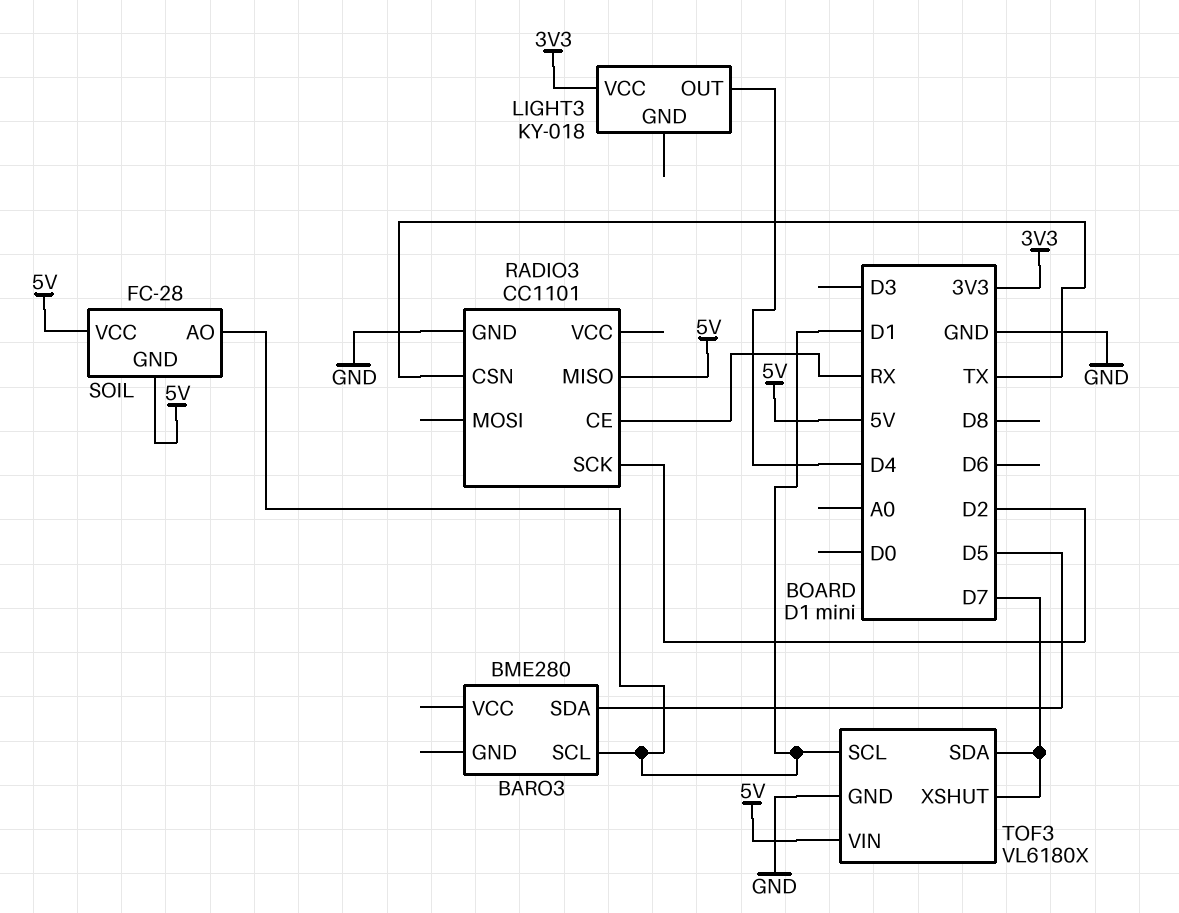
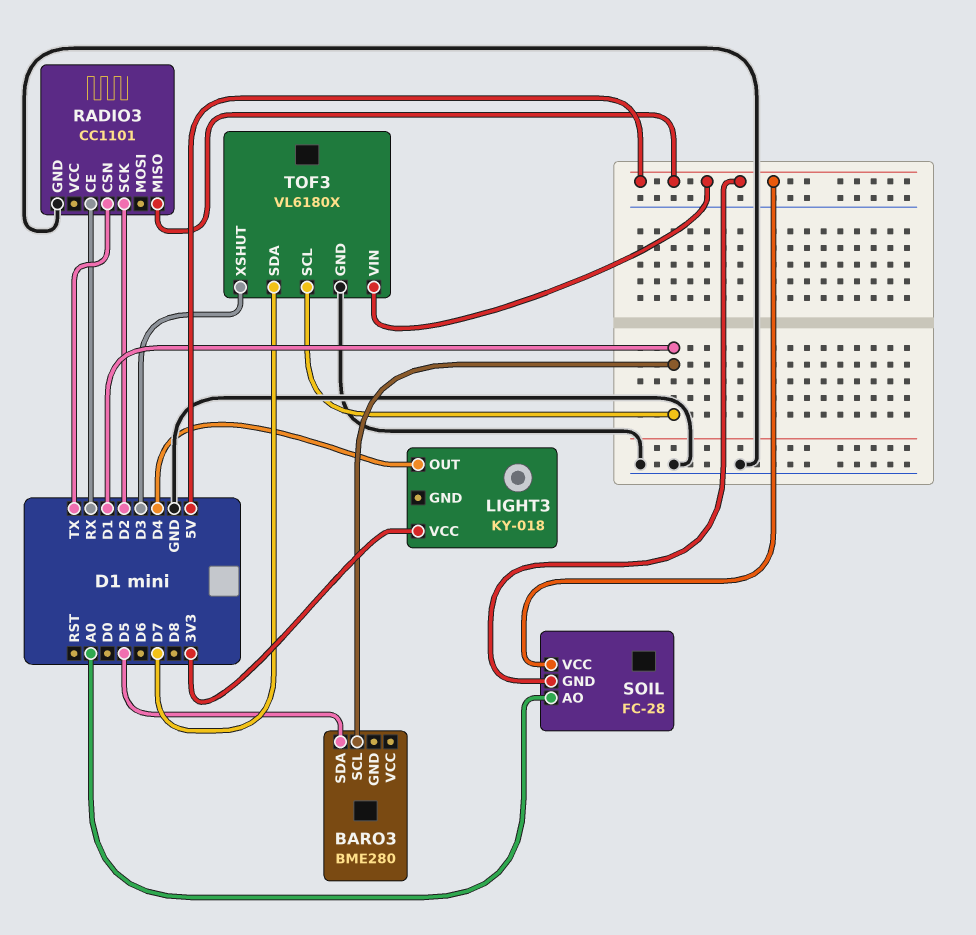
SOIL pin AO: D1 -> A0
TOF3 pin XSHUT: D7 -> D3

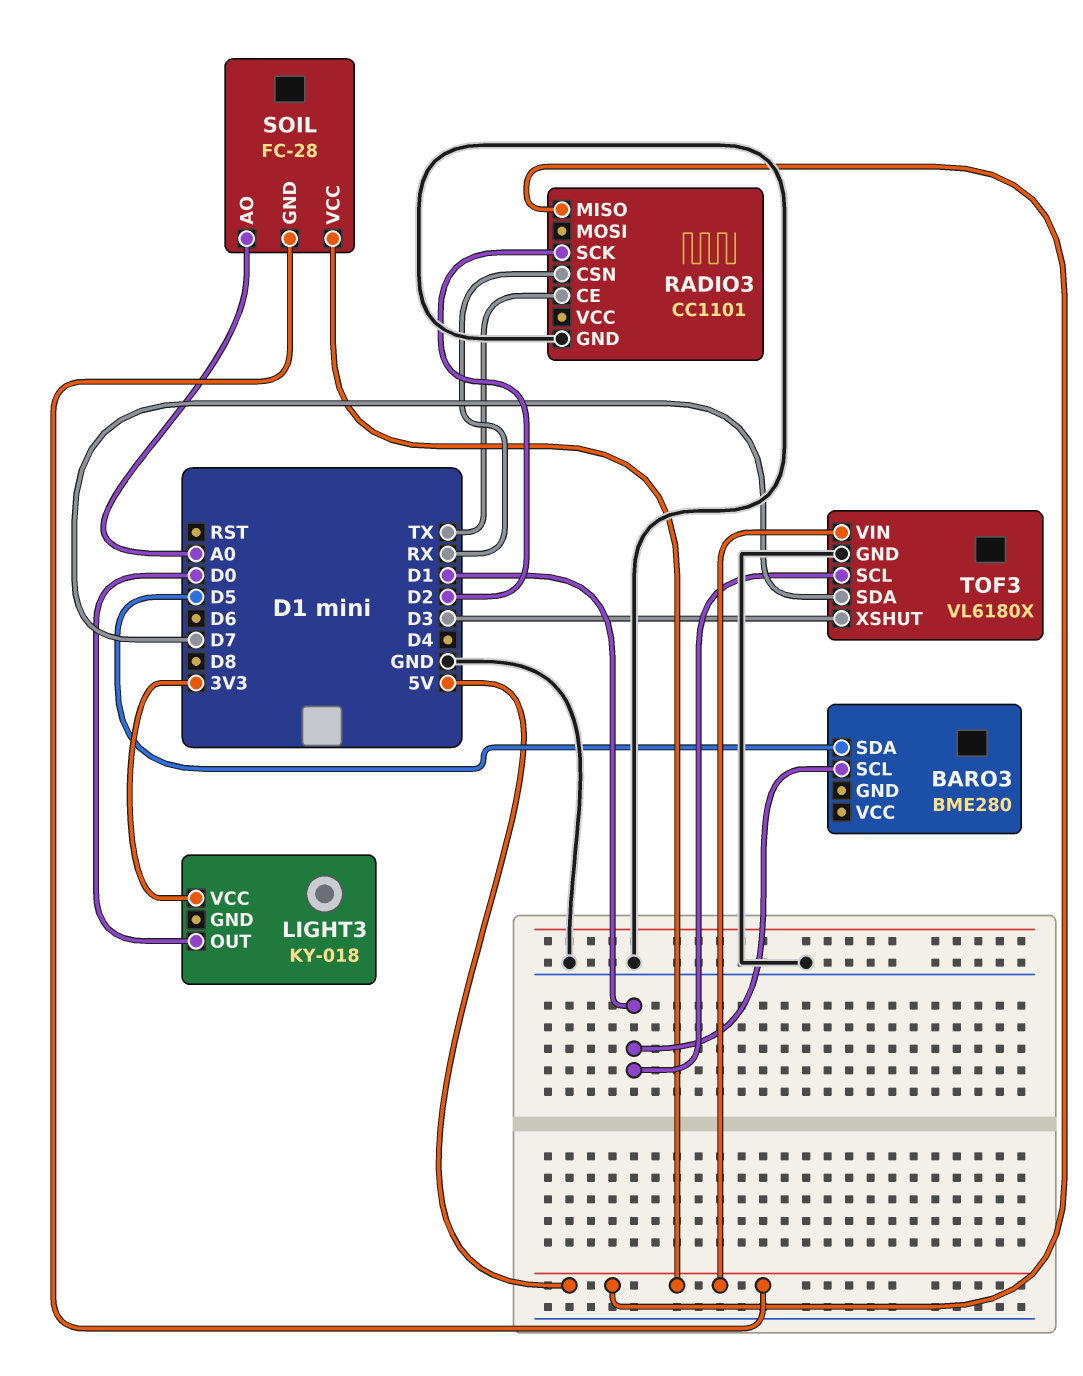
LIGHT3 pin OUT: D4 -> D0
RADIO3 pin CE: RX -> TX
RADIO3 pin CSN: TX -> RX

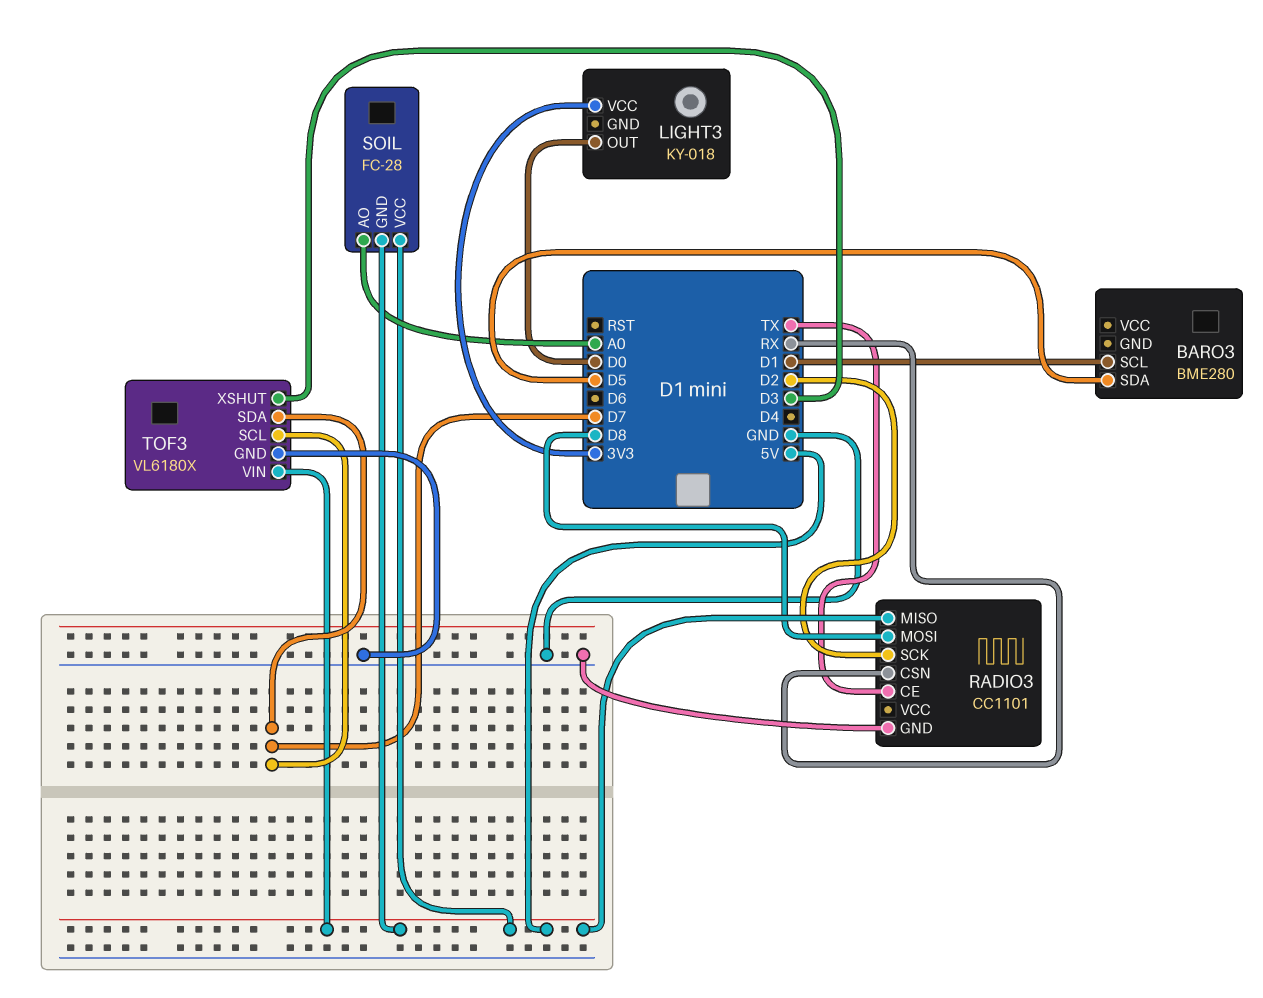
RADIO3 pin MOSI: none -> D8
TOF3 pin SCL: D1 -> D7

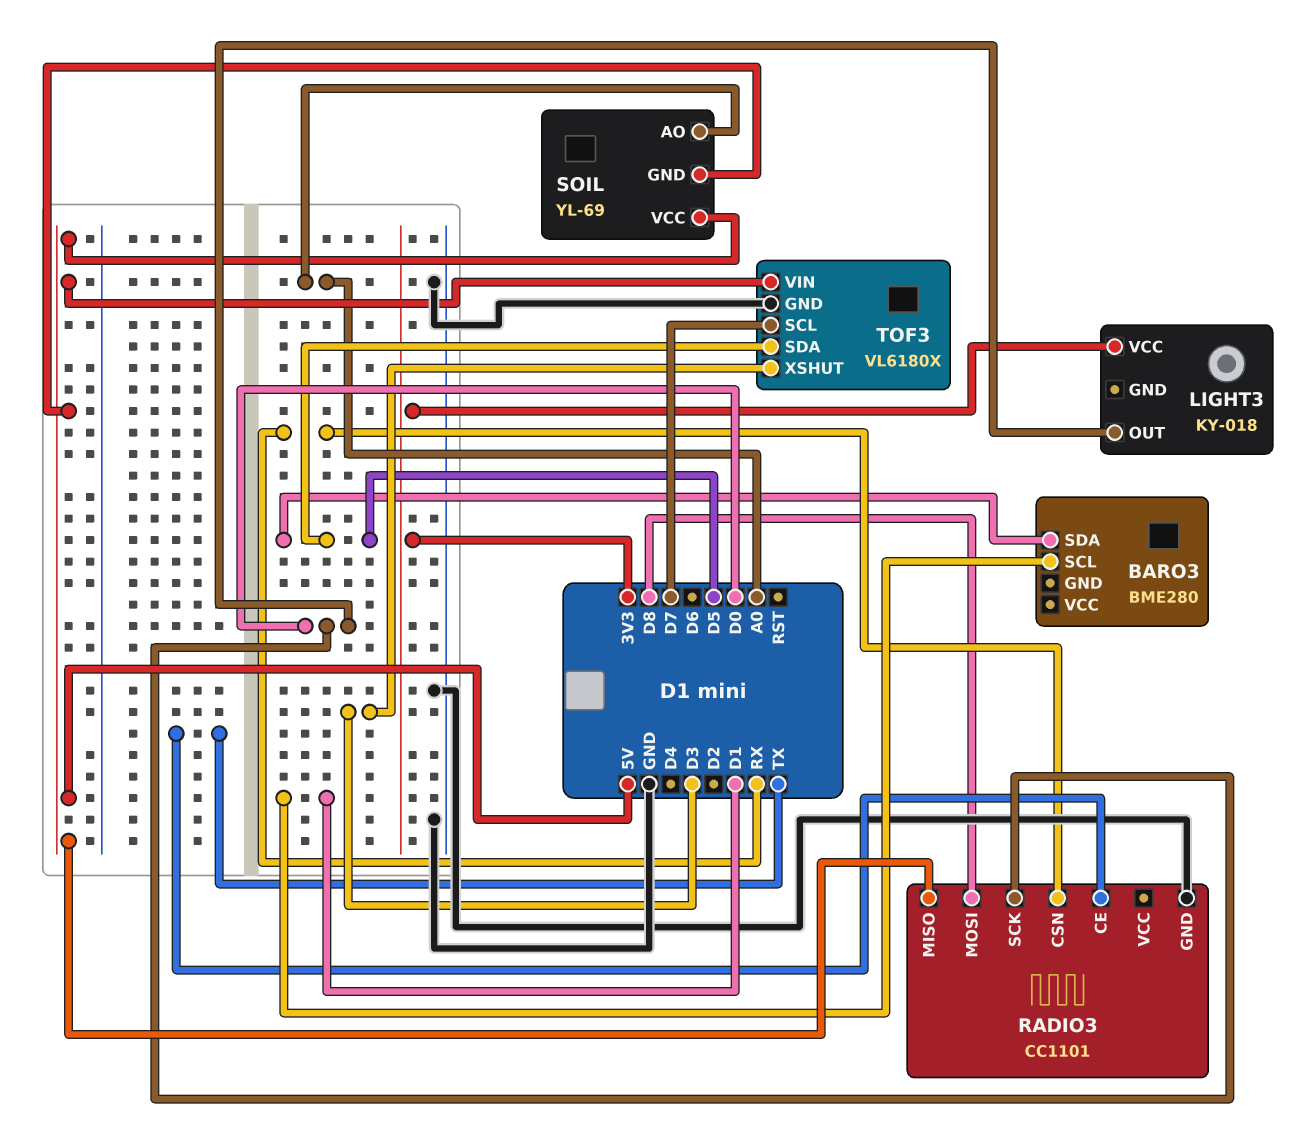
RADIO3 pin SCK: D2 -> D0
SOIL: FC-28 -> YL-69
TOF3 pin SDA: D7 -> D5

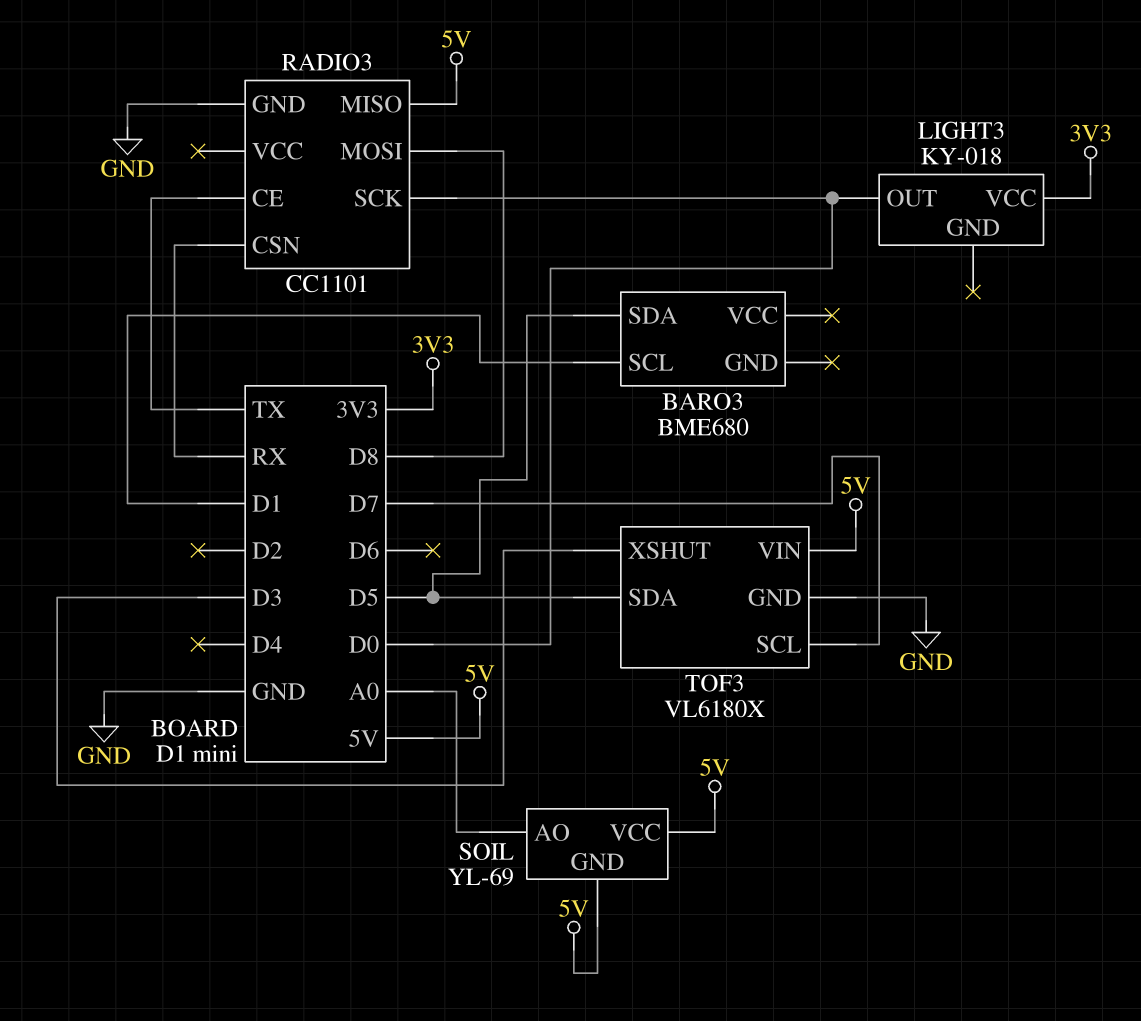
BARO3: BME280 -> BME680

